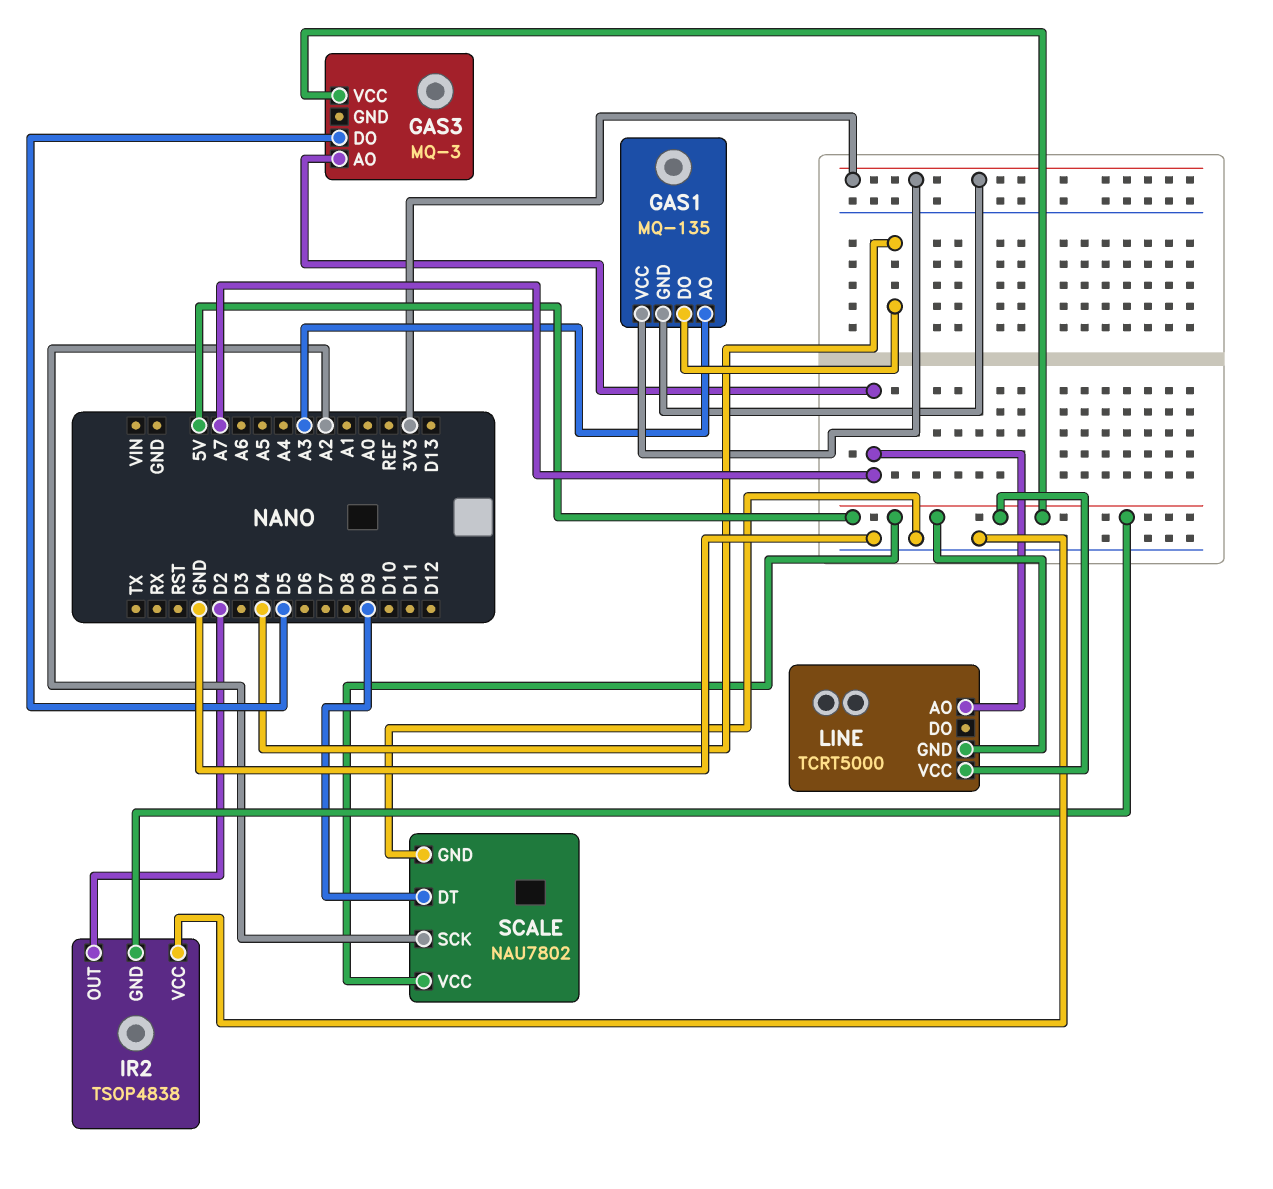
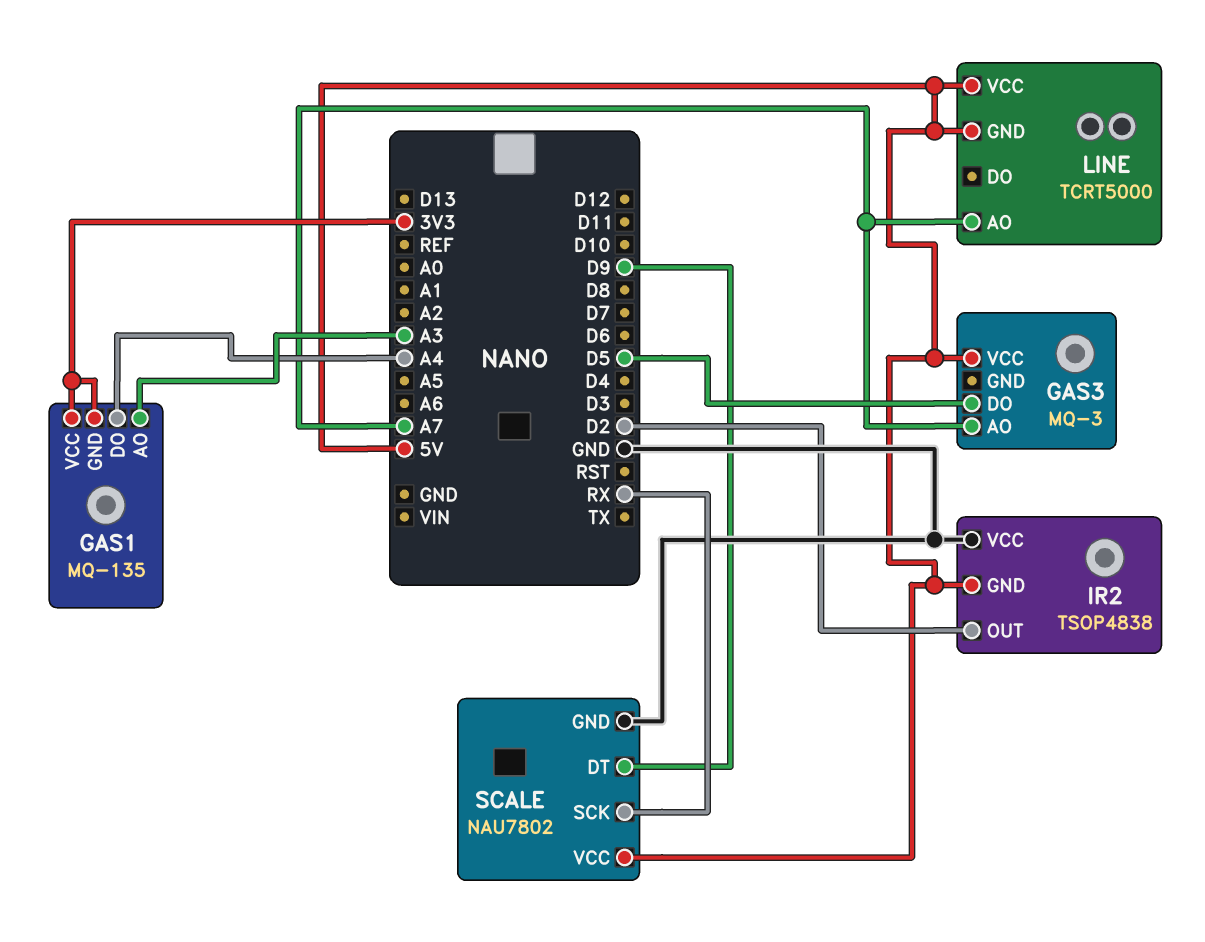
GAS1 pin DO: D4 -> A4
SCALE pin SCK: A2 -> RX

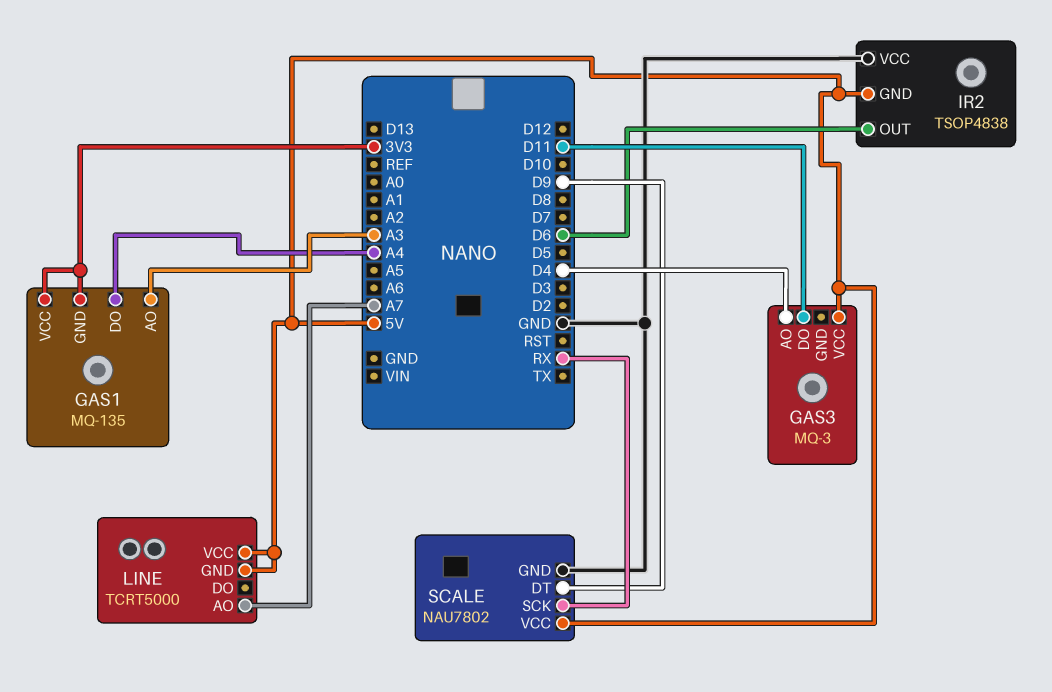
GAS3 pin AO: A7 -> D4
GAS3 pin DO: D5 -> D11
IR2 pin OUT: D2 -> D6

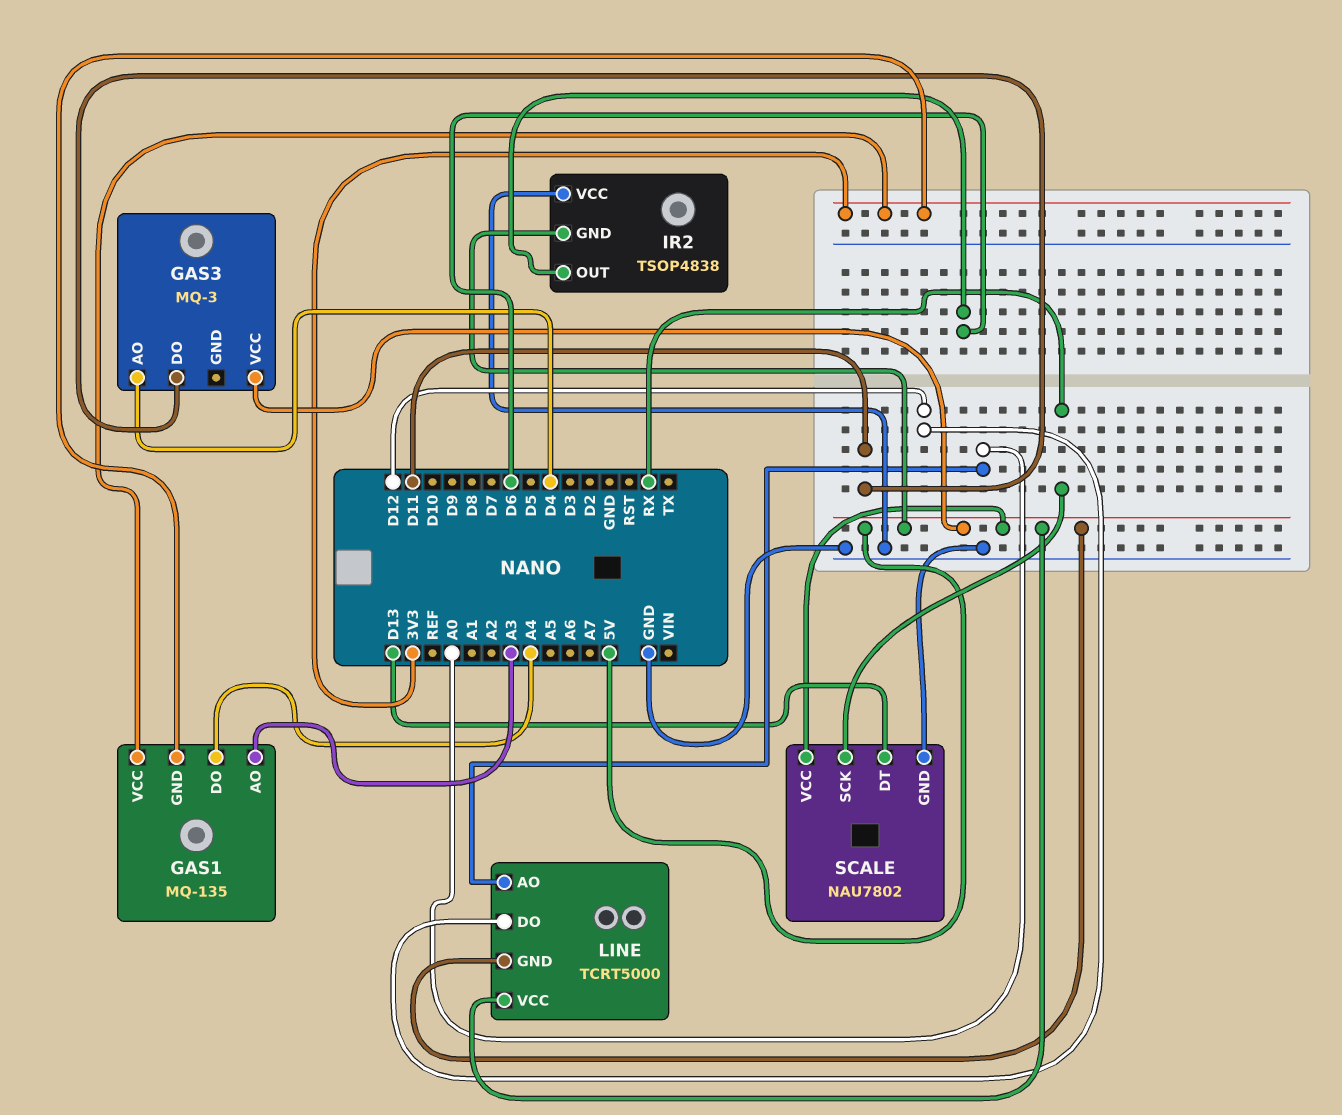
LINE pin AO: A7 -> A0
LINE pin DO: none -> D12
SCALE pin DT: D9 -> D13

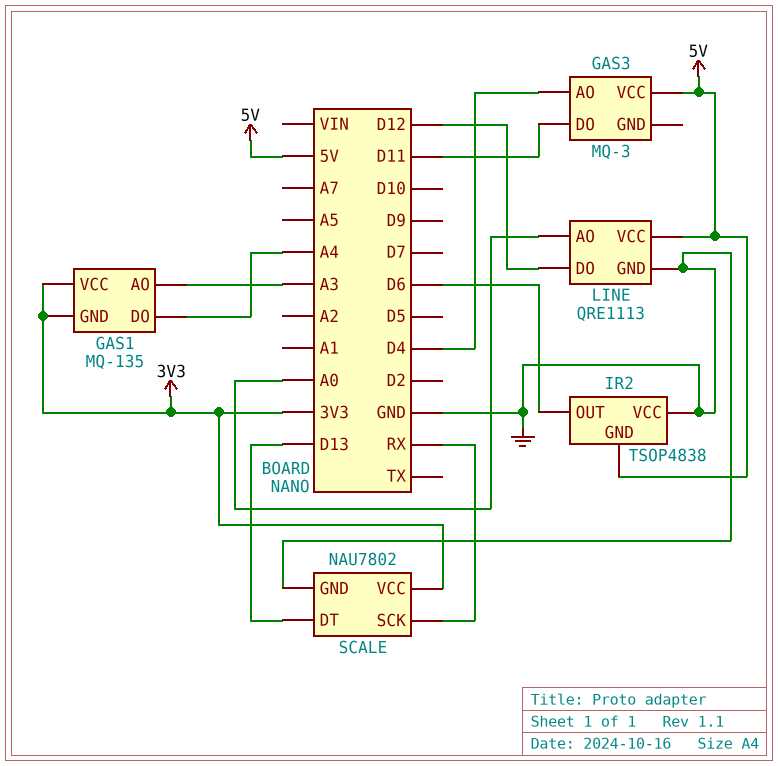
LINE: TCRT5000 -> QRE1113
LINE pin GND: 5V -> GND
SCALE pin VCC: 5V -> 3V3

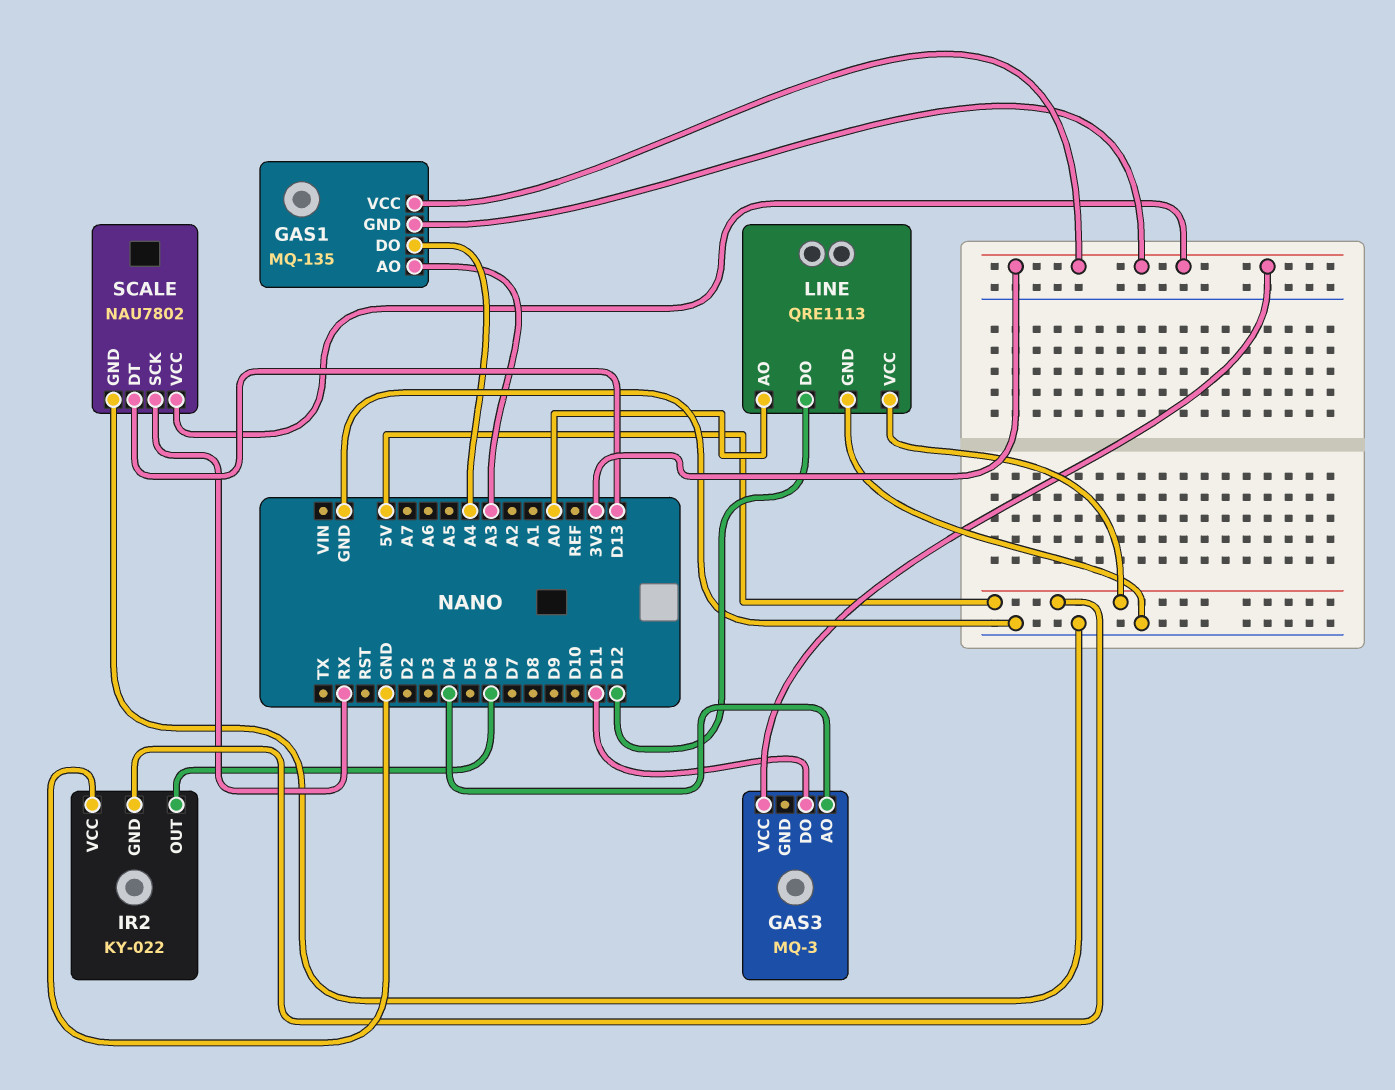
GAS3 pin VCC: 5V -> 3V3
IR2: TSOP4838 -> KY-022

